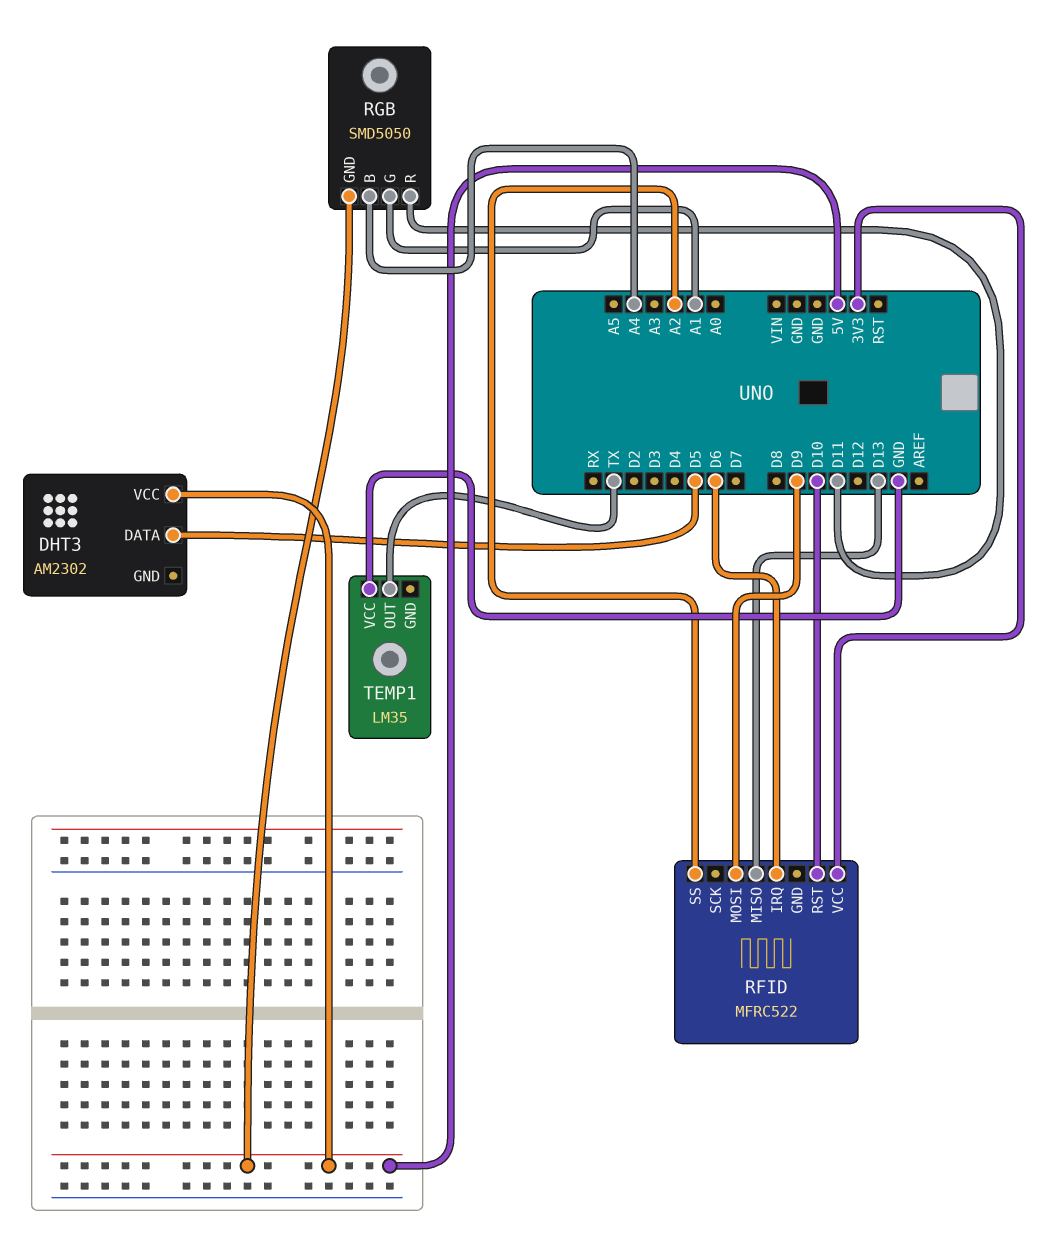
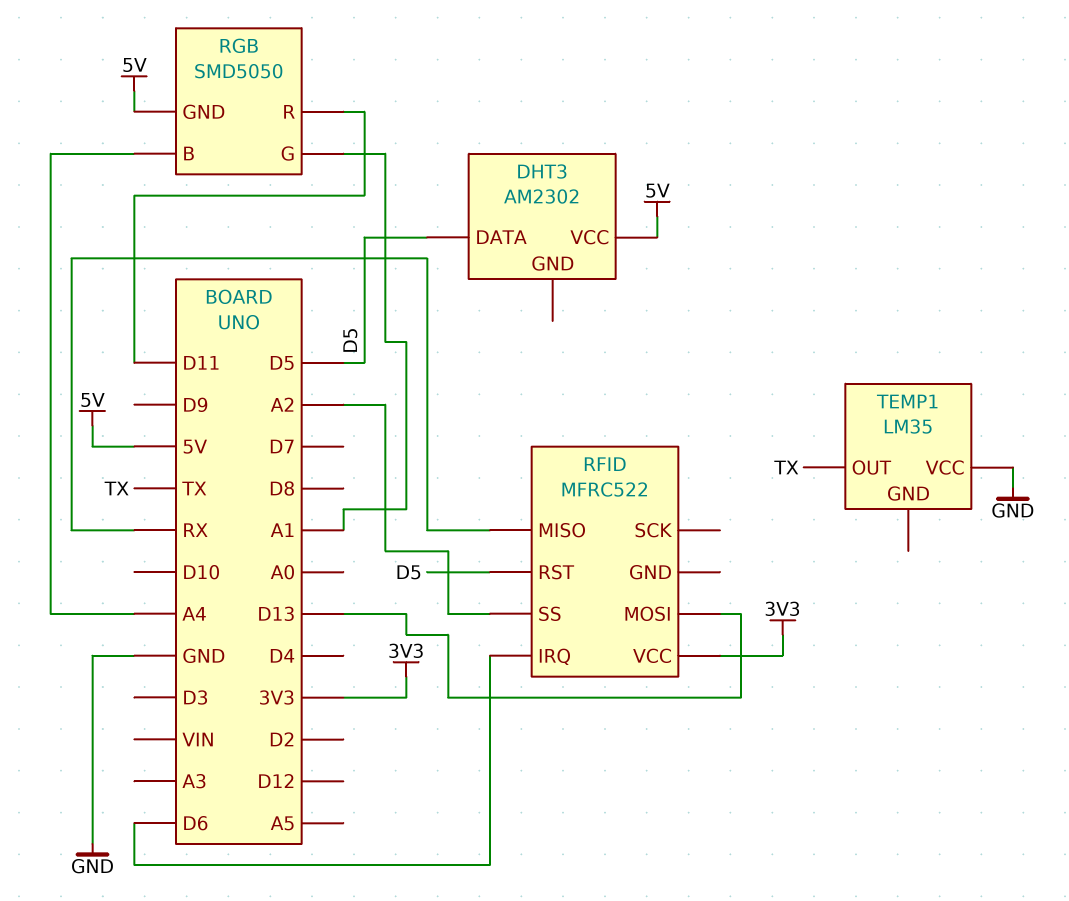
RFID pin MISO: D13 -> RX
RFID pin MOSI: D9 -> D13
RFID pin RST: D10 -> D5

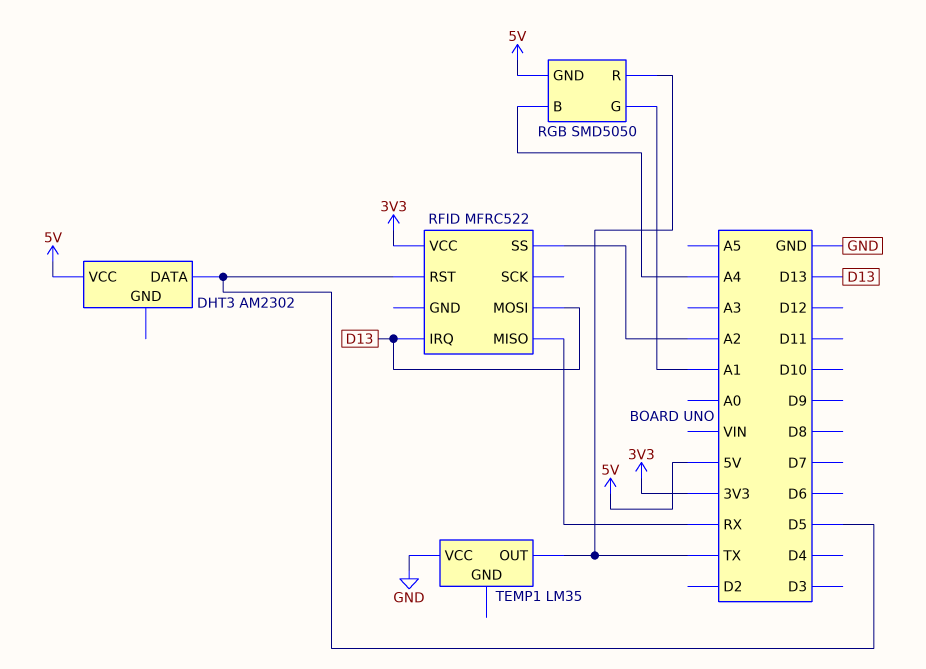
RFID pin IRQ: D6 -> D13
RGB pin R: D11 -> TX

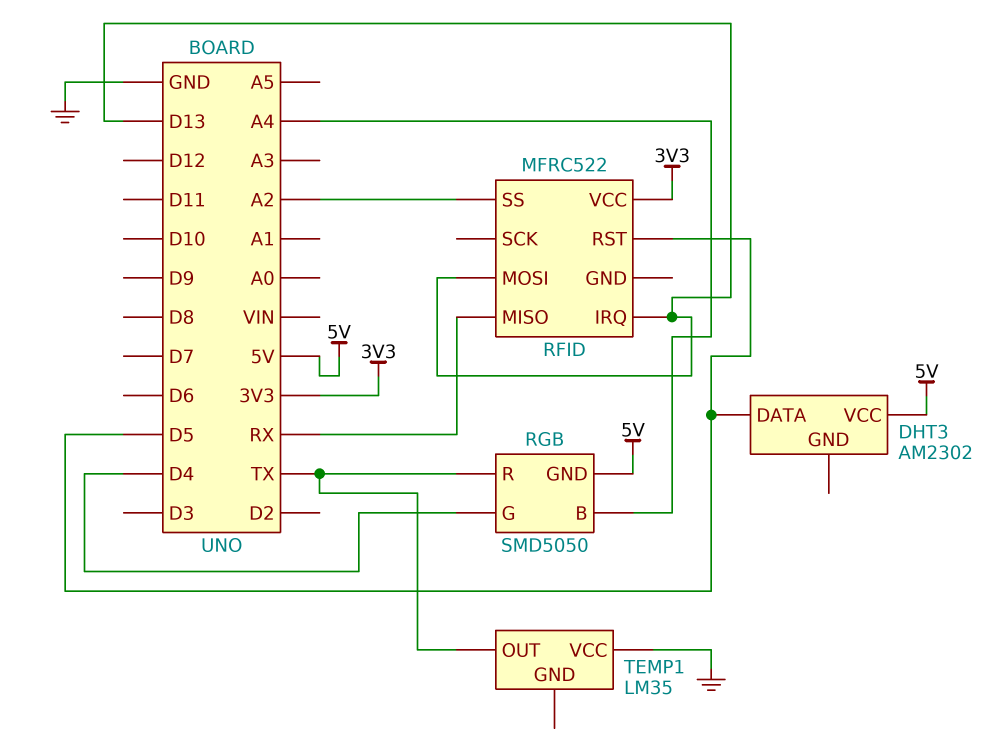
RGB pin G: A1 -> D4

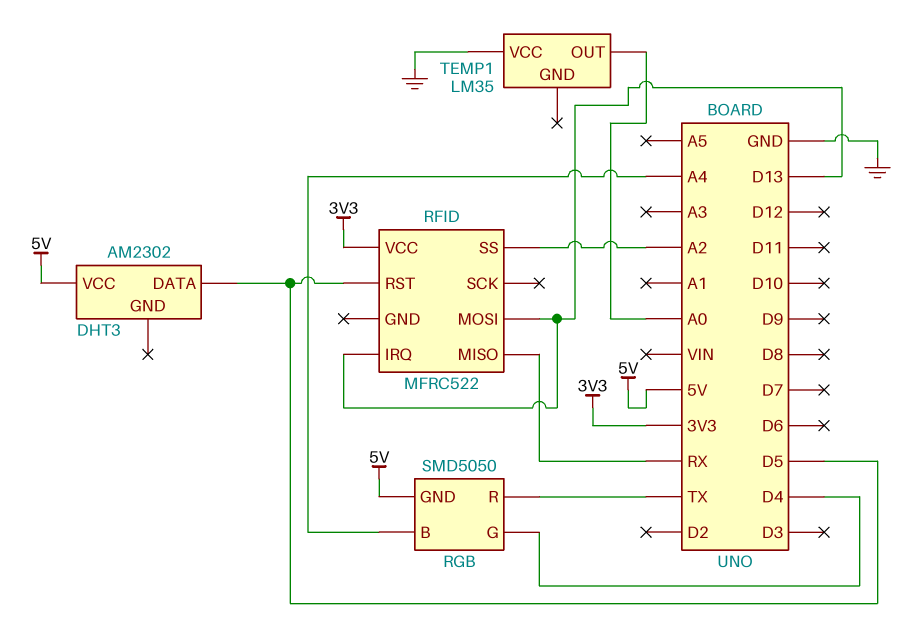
TEMP1 pin OUT: TX -> A0

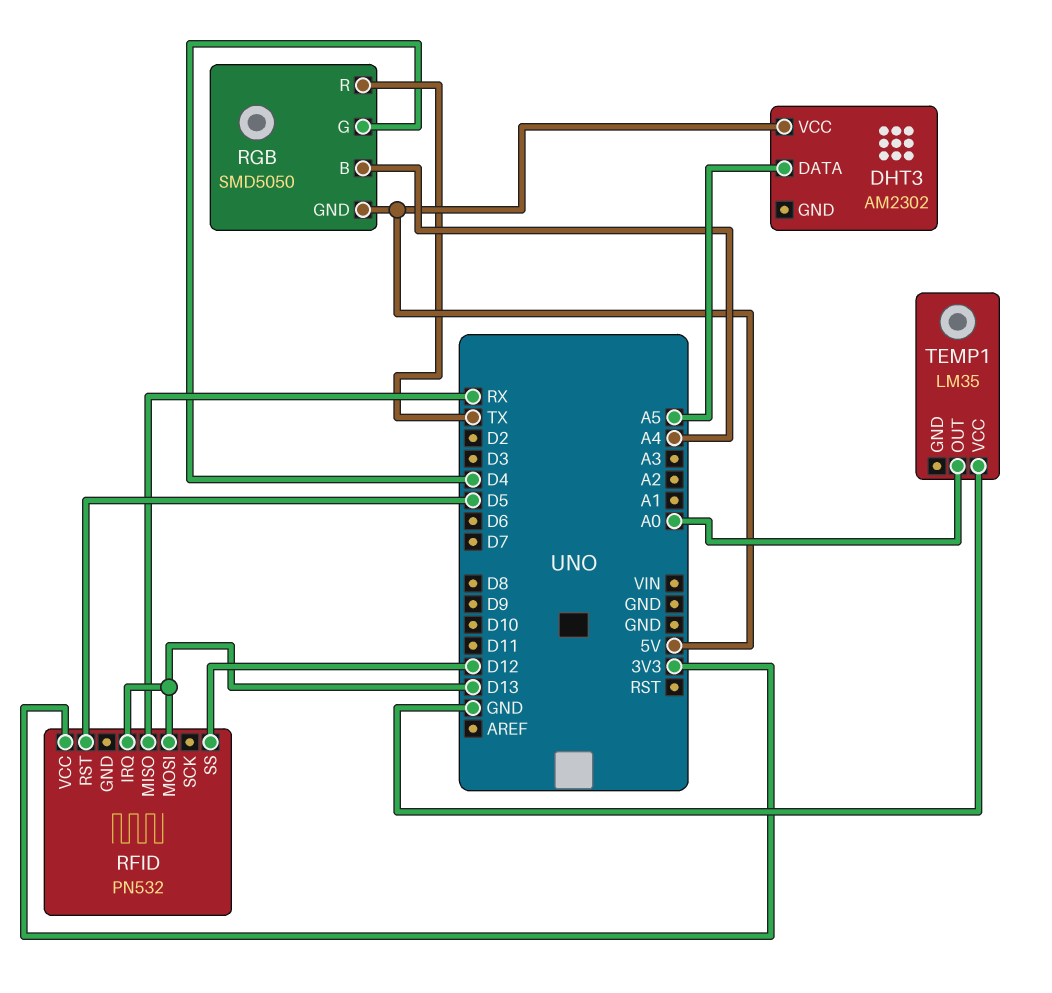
DHT3 pin DATA: D5 -> A5
RFID: MFRC522 -> PN532
RFID pin SS: A2 -> D12

